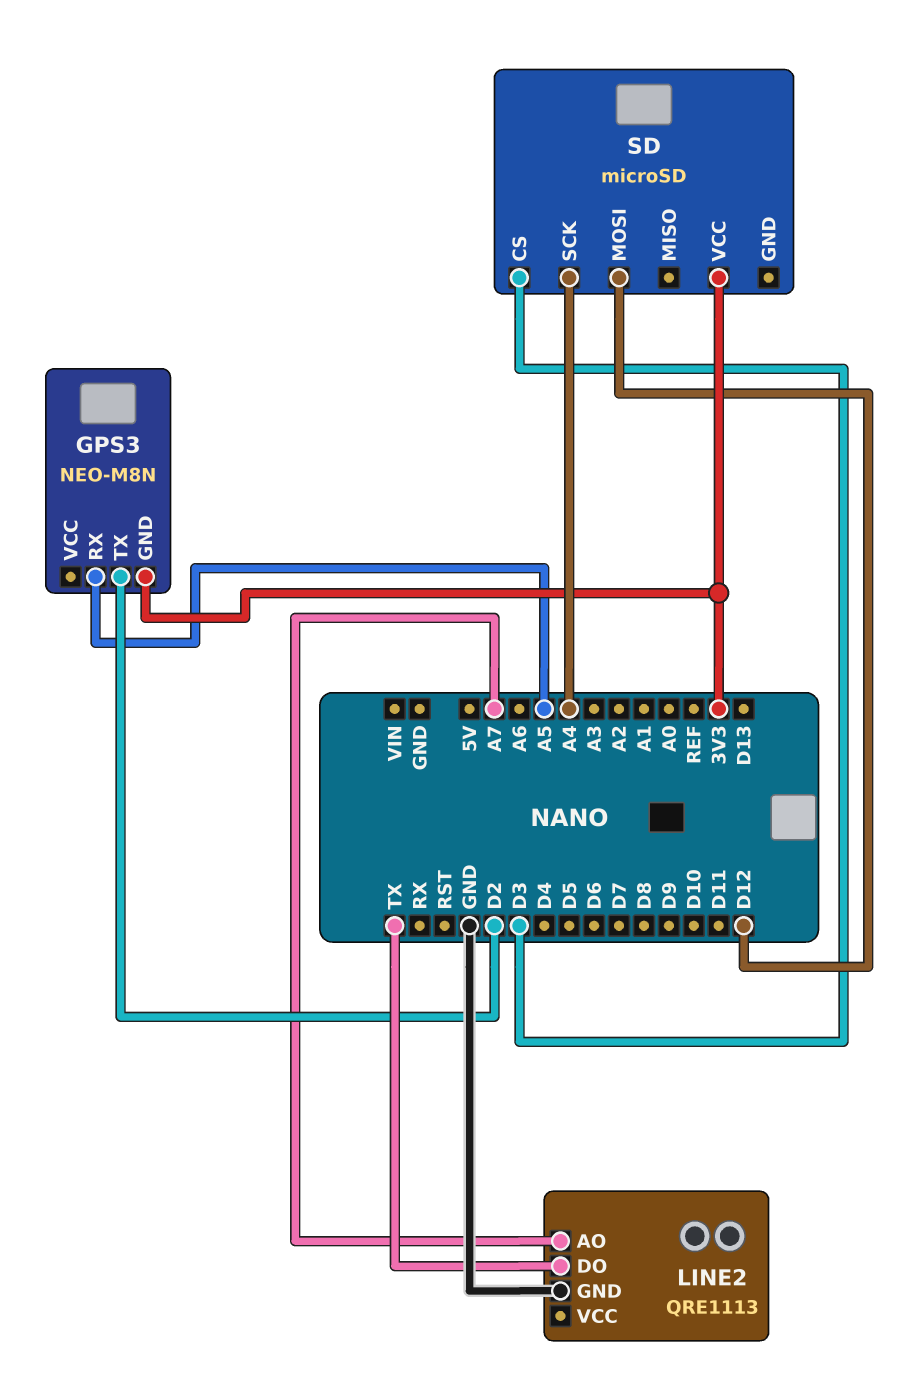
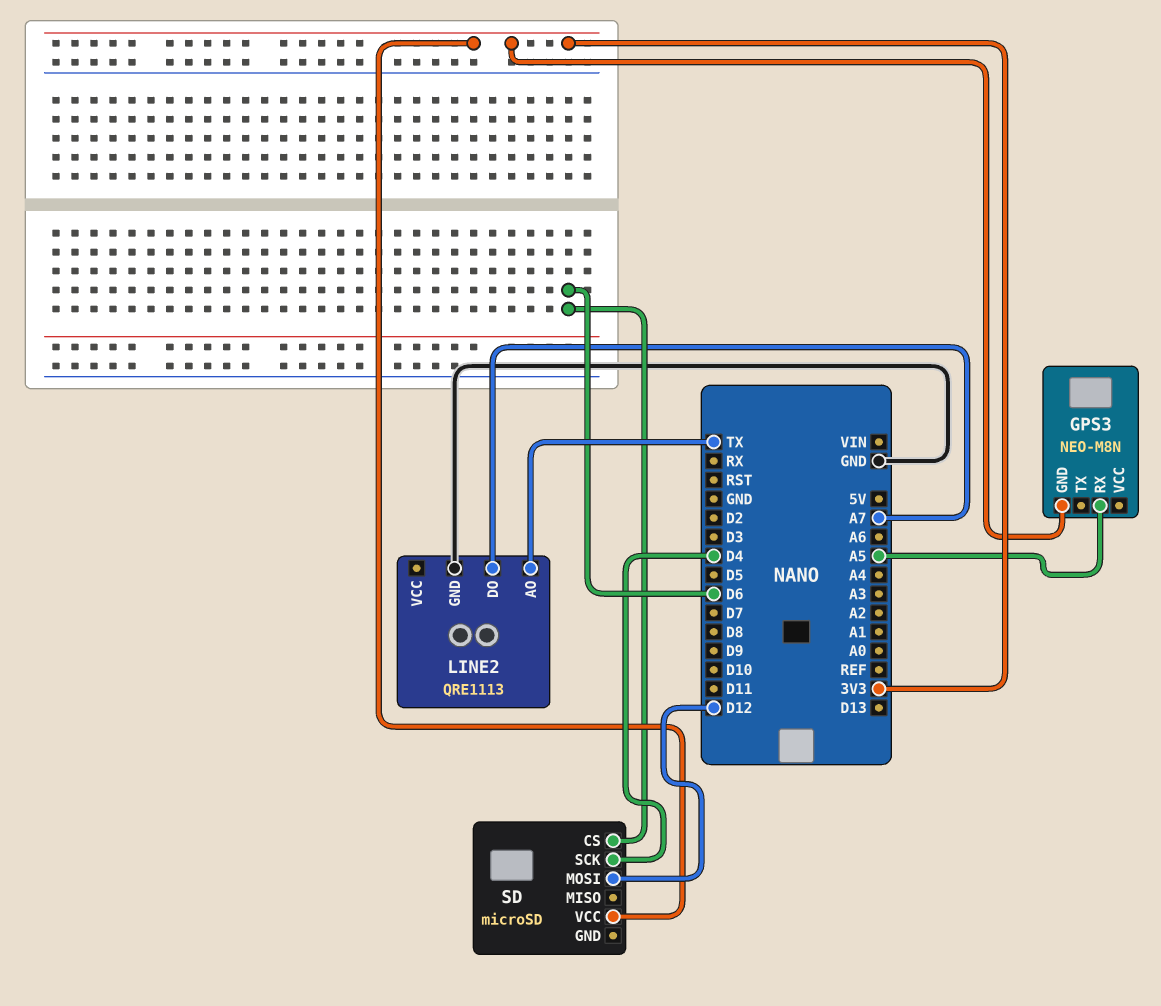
GPS3 pin TX: D2 -> none
LINE2 pin AO: A7 -> TX
LINE2 pin DO: TX -> A7
SD pin CS: D3 -> D6
SD pin SCK: A4 -> D4

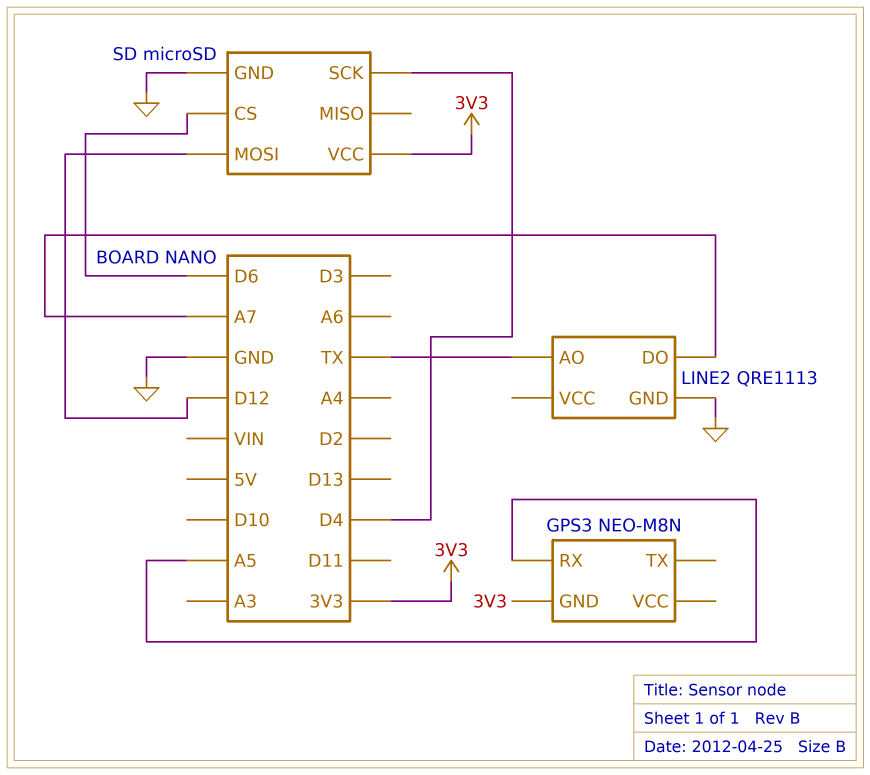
SD pin GND: none -> GND

